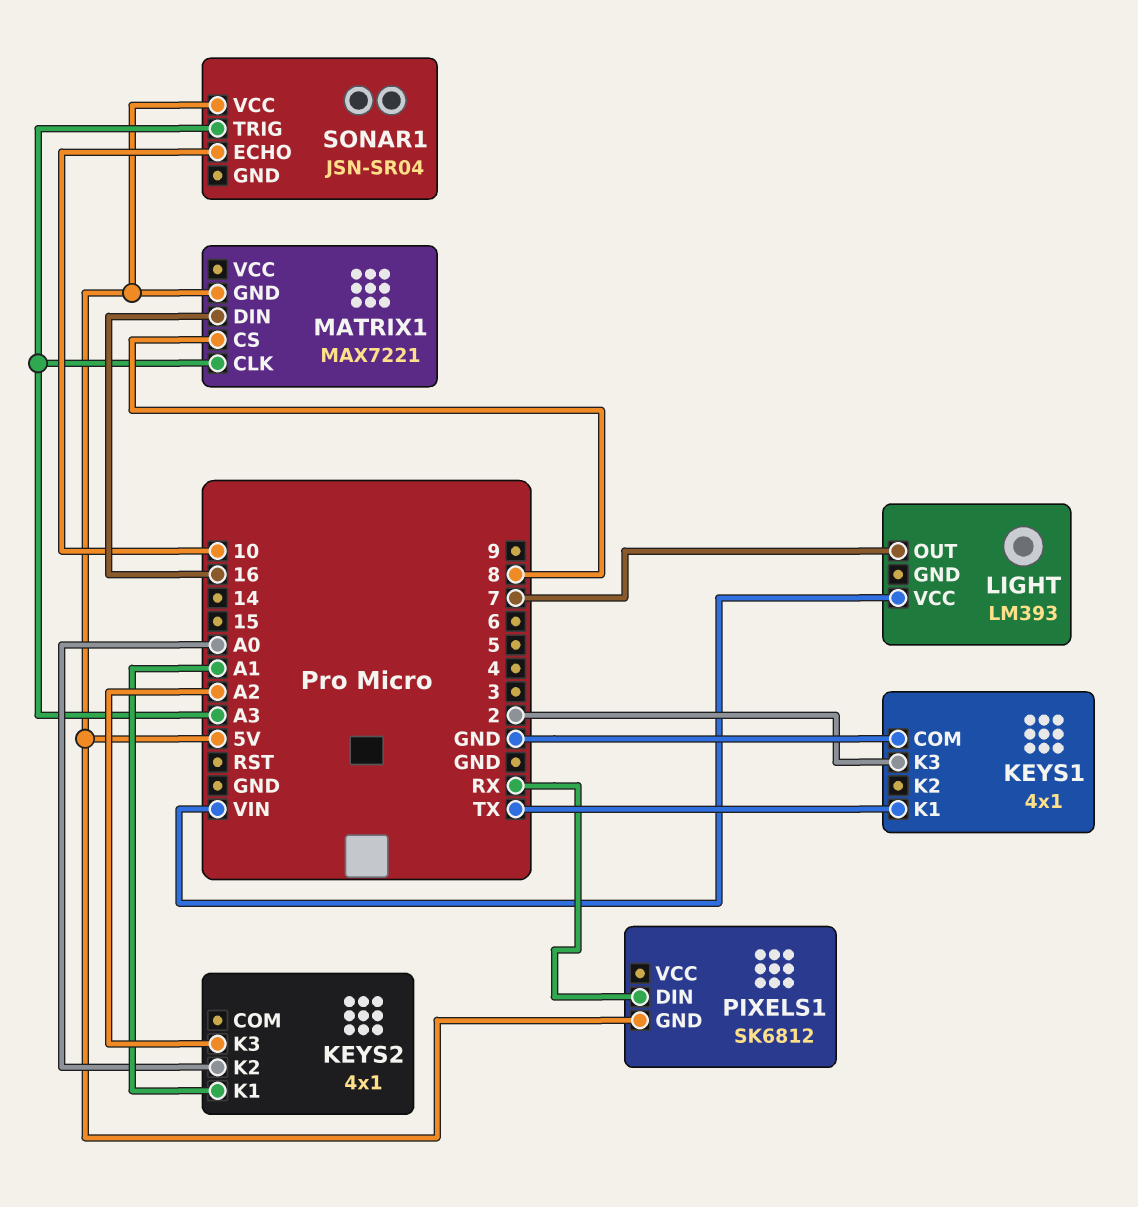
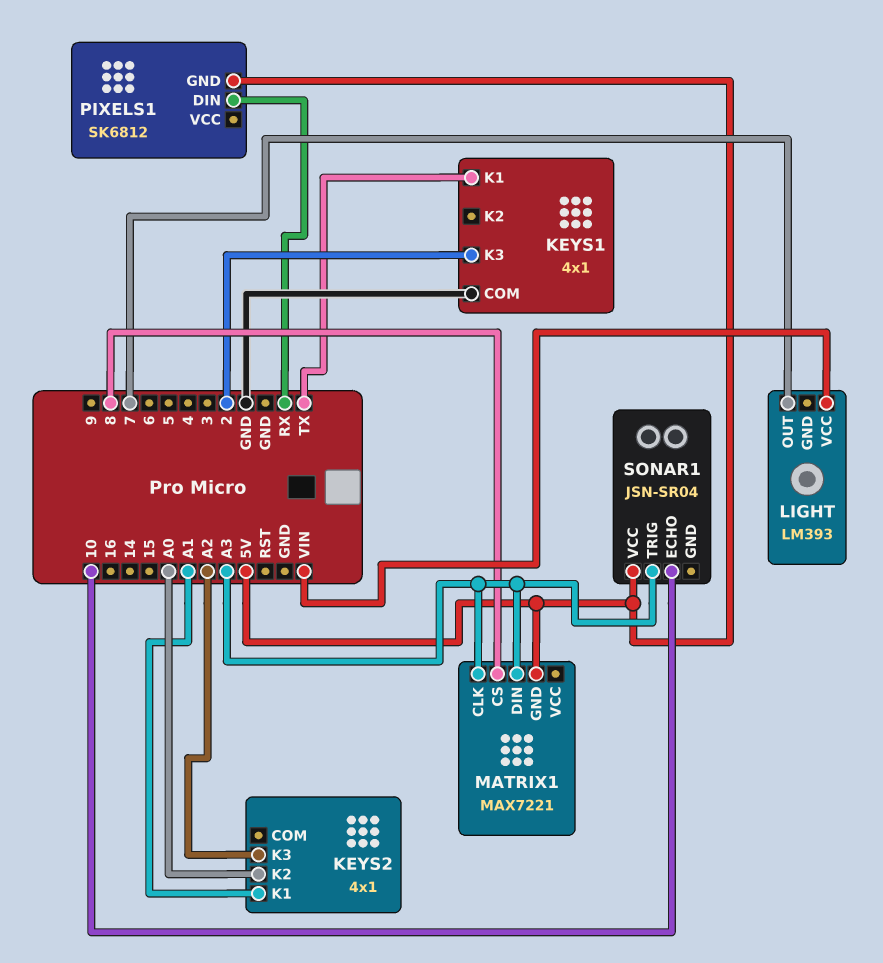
MATRIX1 pin DIN: 16 -> A3

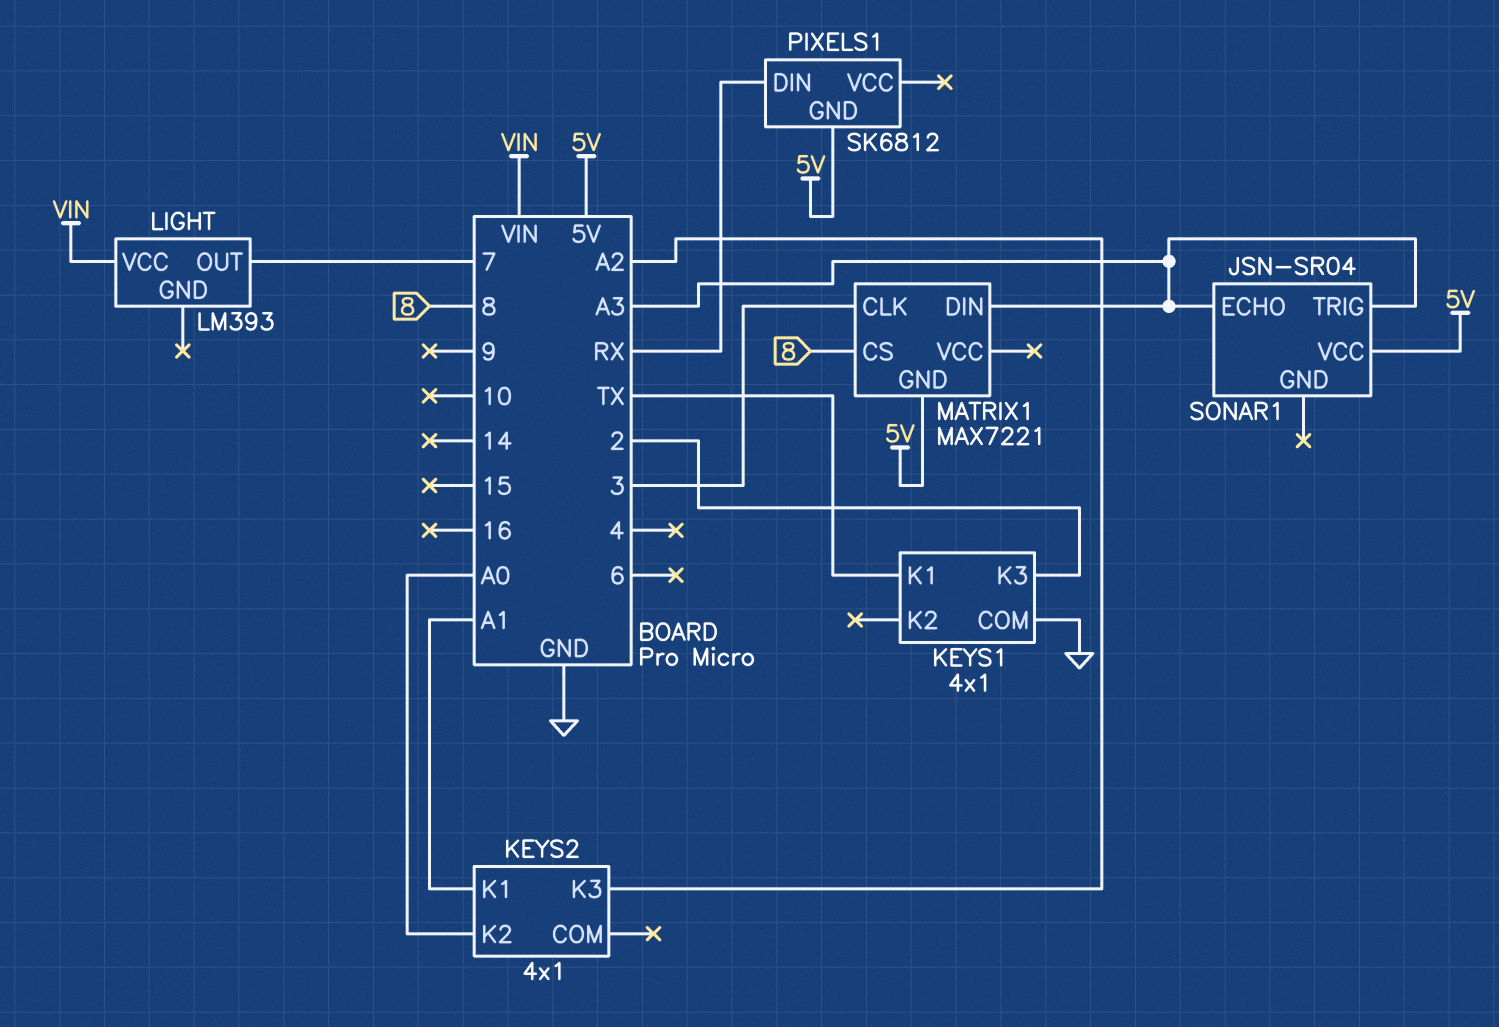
MATRIX1 pin CLK: A3 -> 3
SONAR1 pin ECHO: 10 -> A3

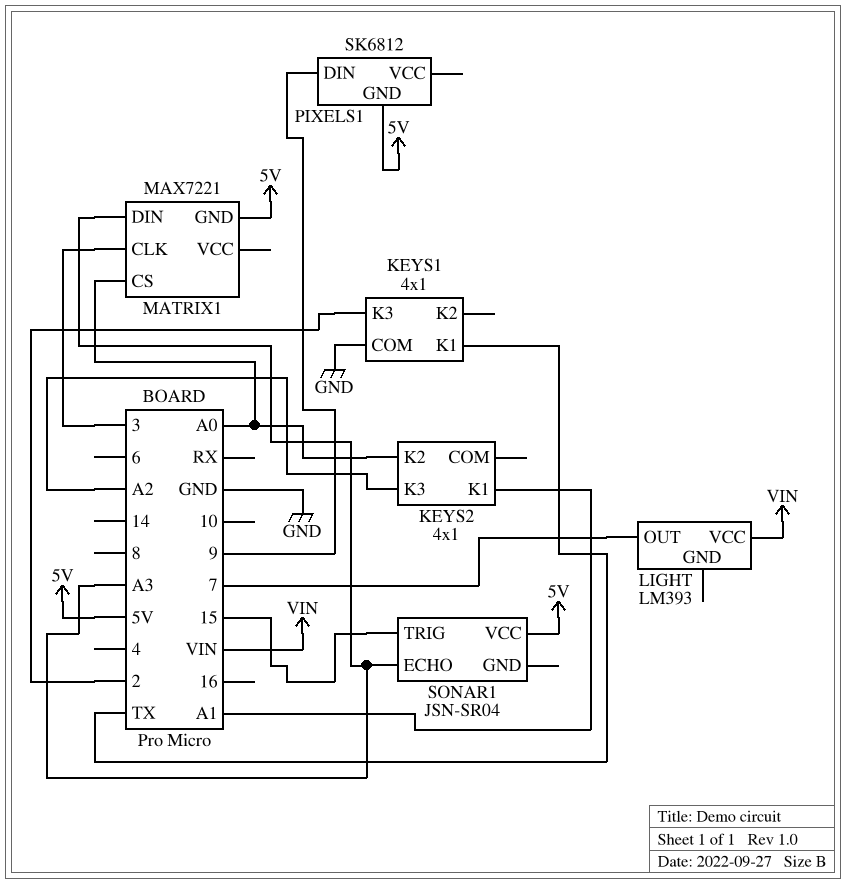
MATRIX1 pin CS: 8 -> A0
PIXELS1 pin DIN: RX -> 9
SONAR1 pin TRIG: A3 -> 15

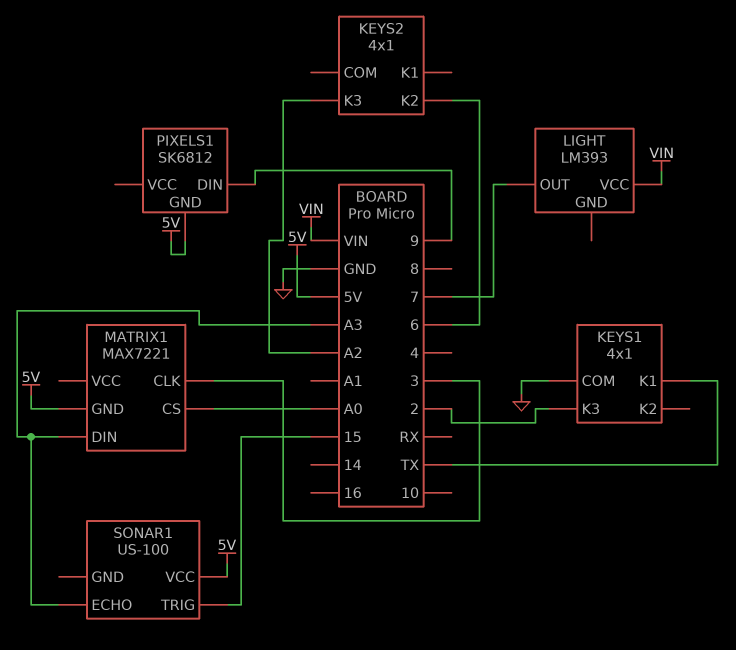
KEYS2 pin K1: A1 -> none
KEYS2 pin K2: A0 -> 6
SONAR1: JSN-SR04 -> US-100

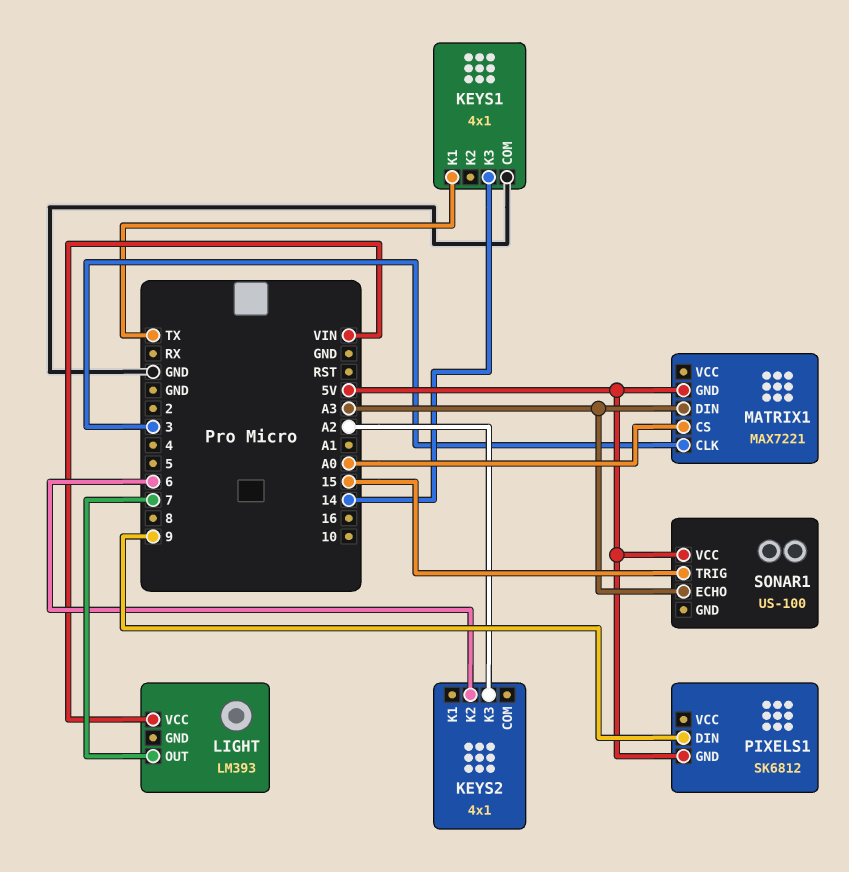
KEYS1 pin K3: 2 -> 14

